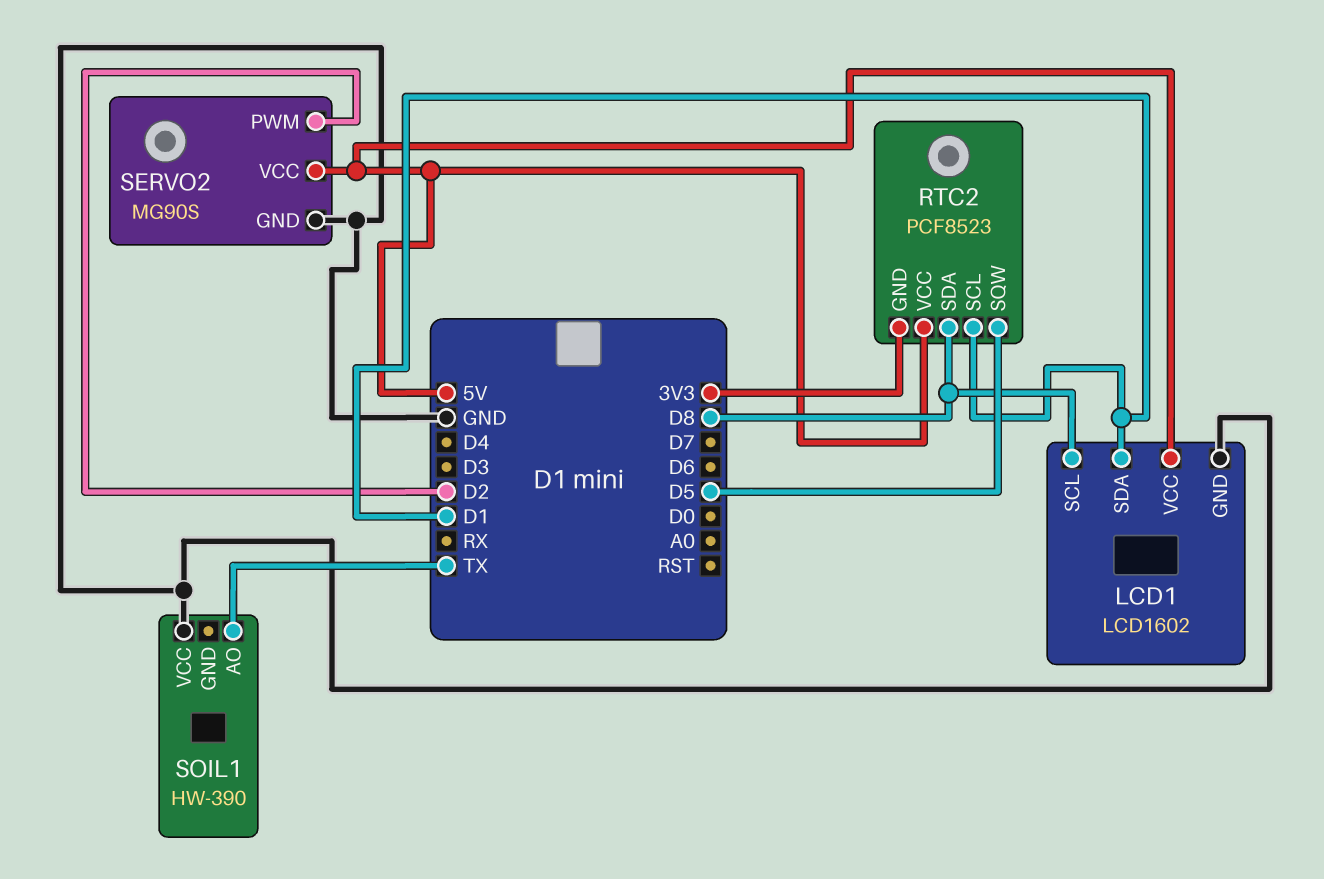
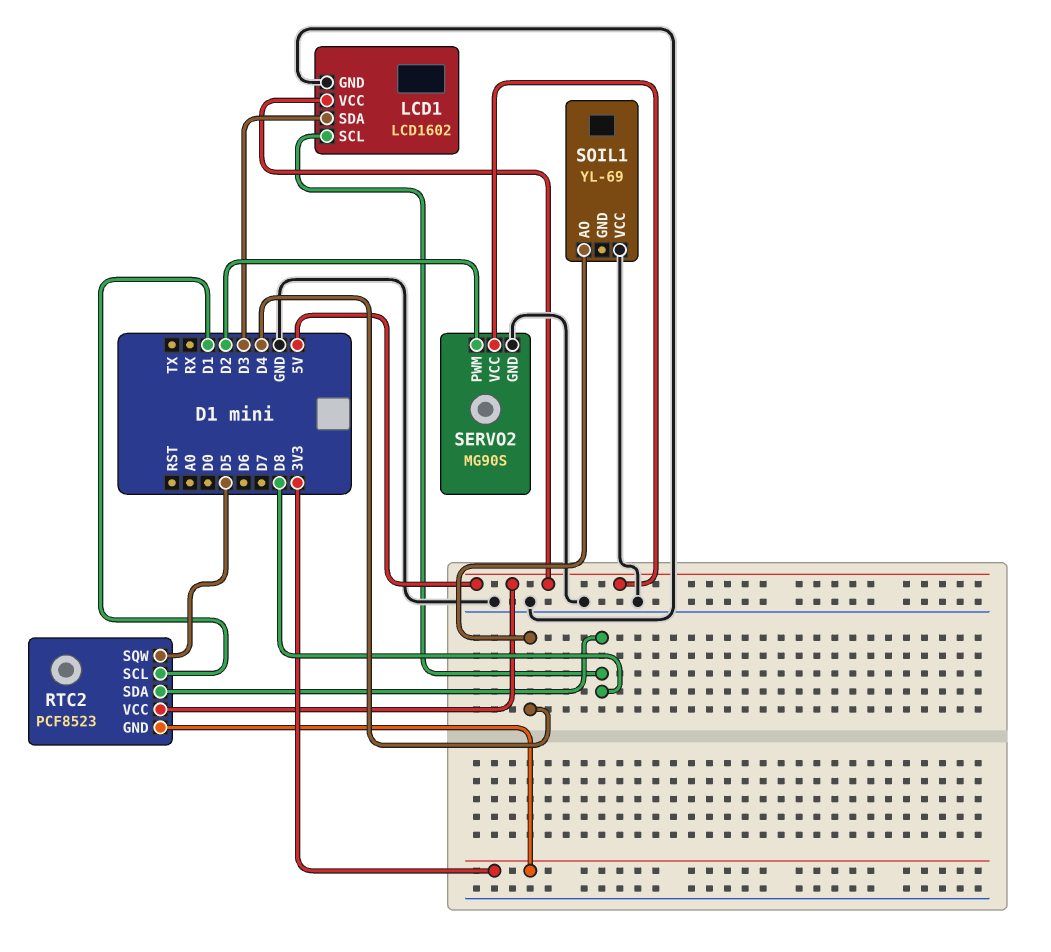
LCD1 pin SDA: D1 -> D3
SOIL1: HW-390 -> YL-69
SOIL1 pin AO: TX -> D4

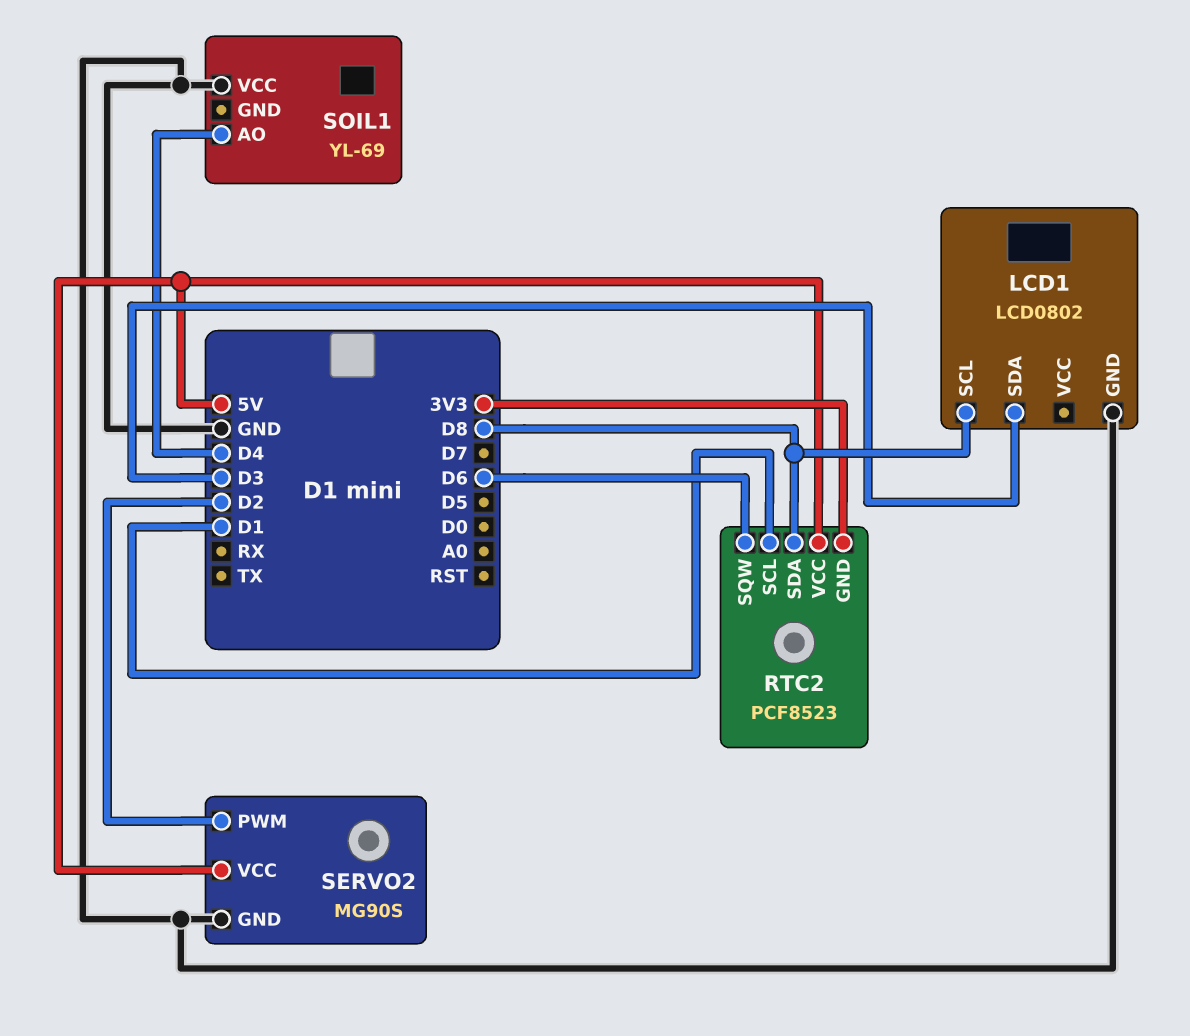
LCD1: LCD1602 -> LCD0802
LCD1 pin VCC: 5V -> none
RTC2 pin SQW: D5 -> D6

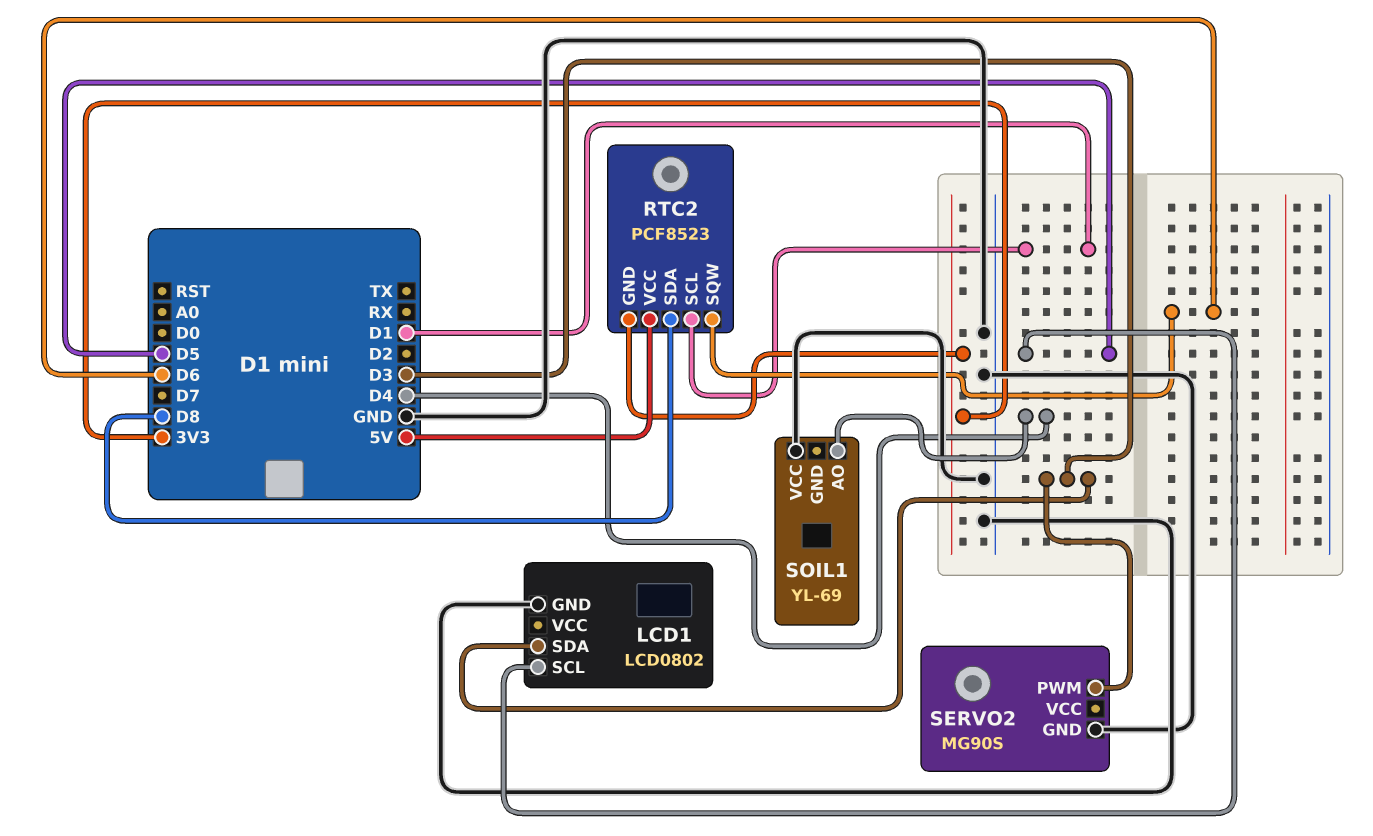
LCD1 pin SCL: D8 -> D5
SERVO2 pin PWM: D2 -> D3
SERVO2 pin VCC: 5V -> none

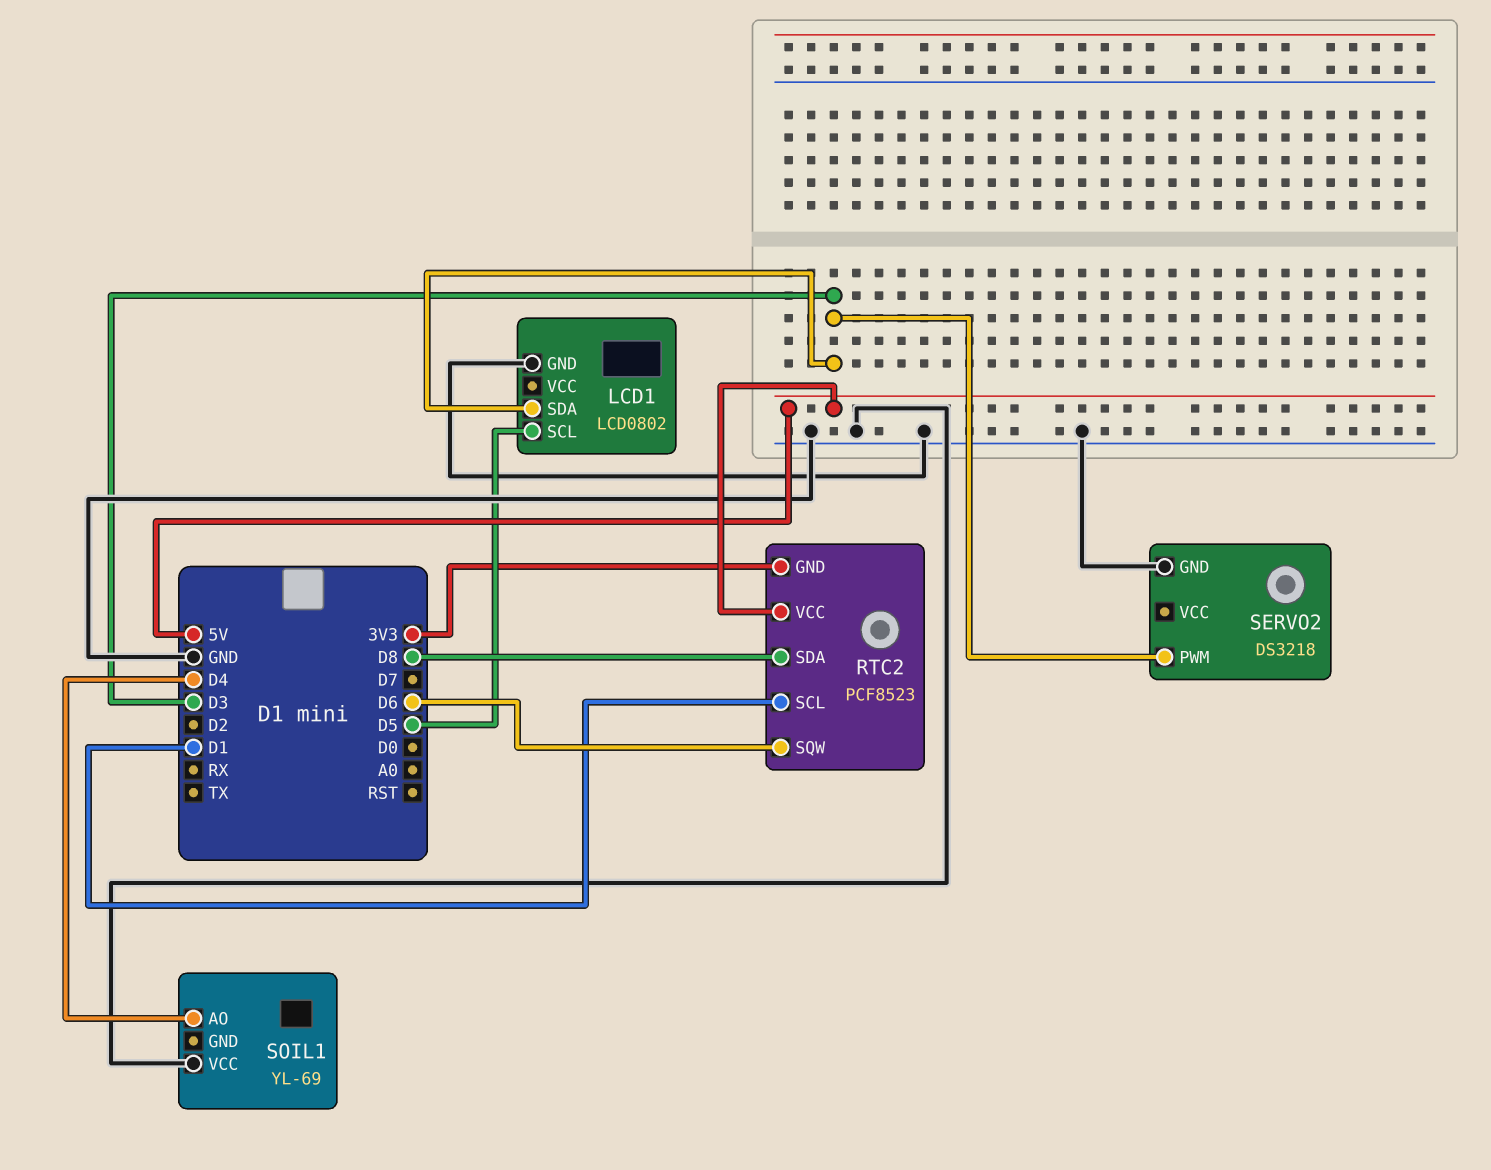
SERVO2: MG90S -> DS3218

